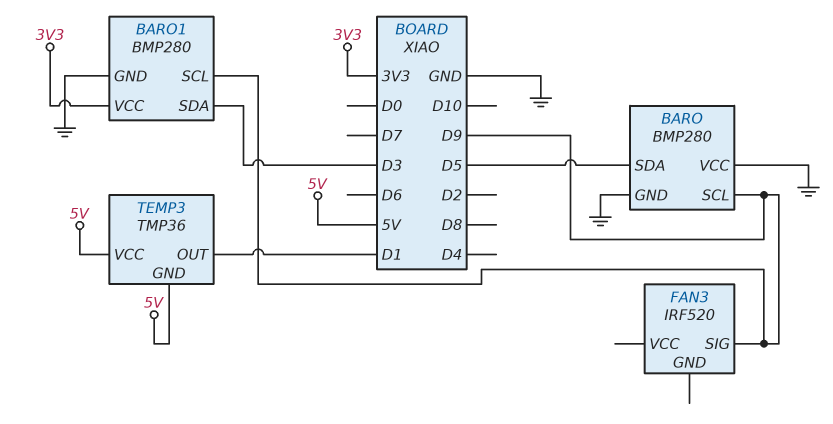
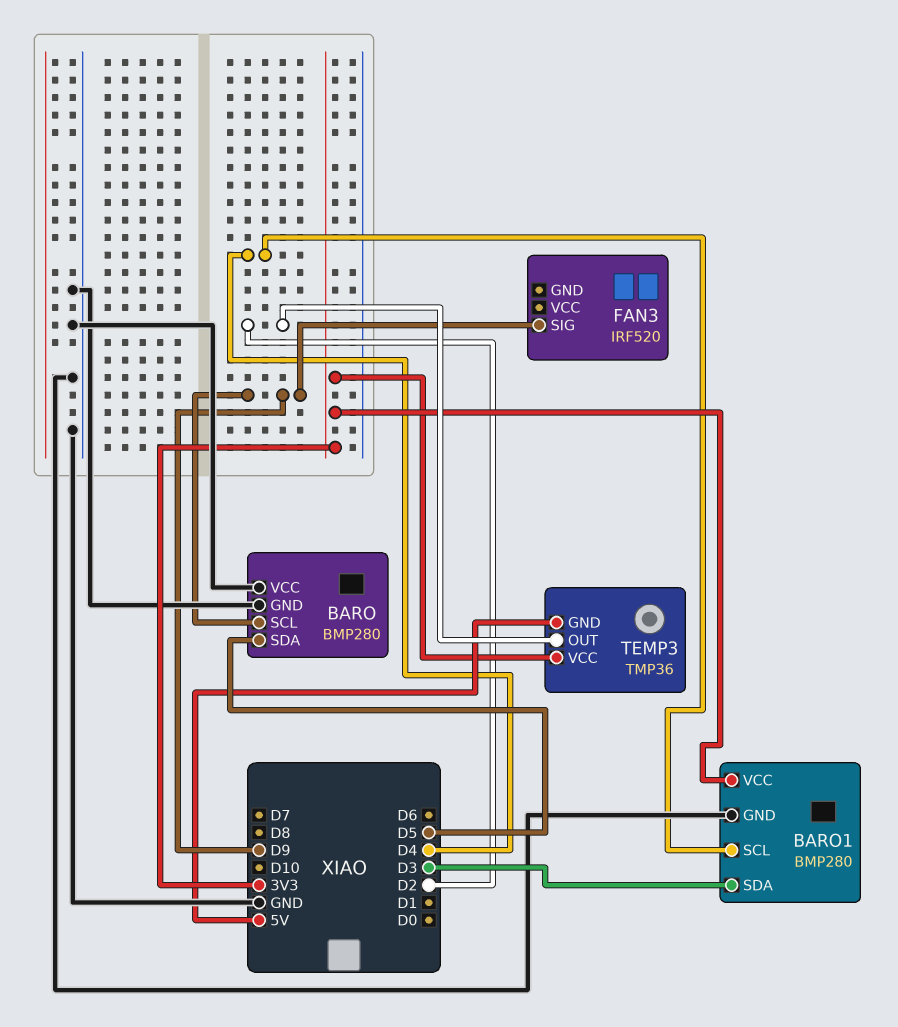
BARO1 pin SCL: D9 -> D4
TEMP3 pin OUT: D1 -> D2
TEMP3 pin VCC: 5V -> 3V3

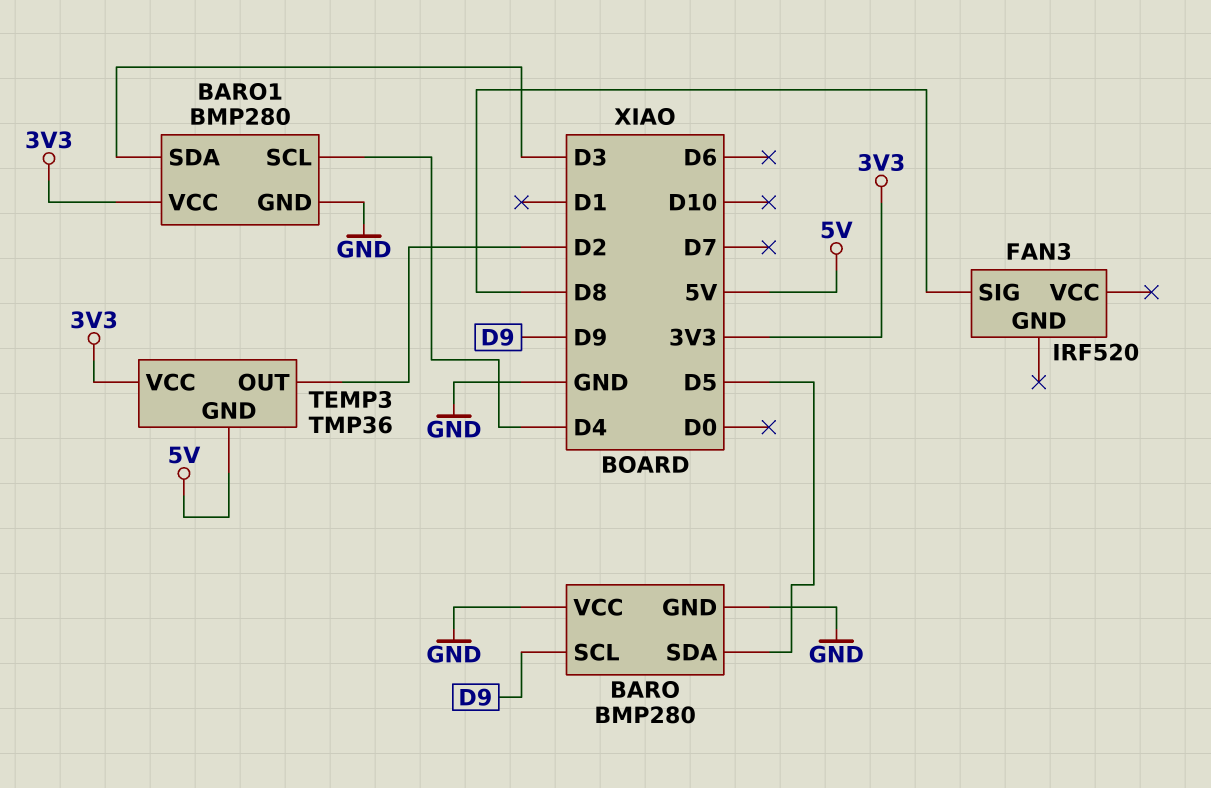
FAN3 pin SIG: D9 -> D8

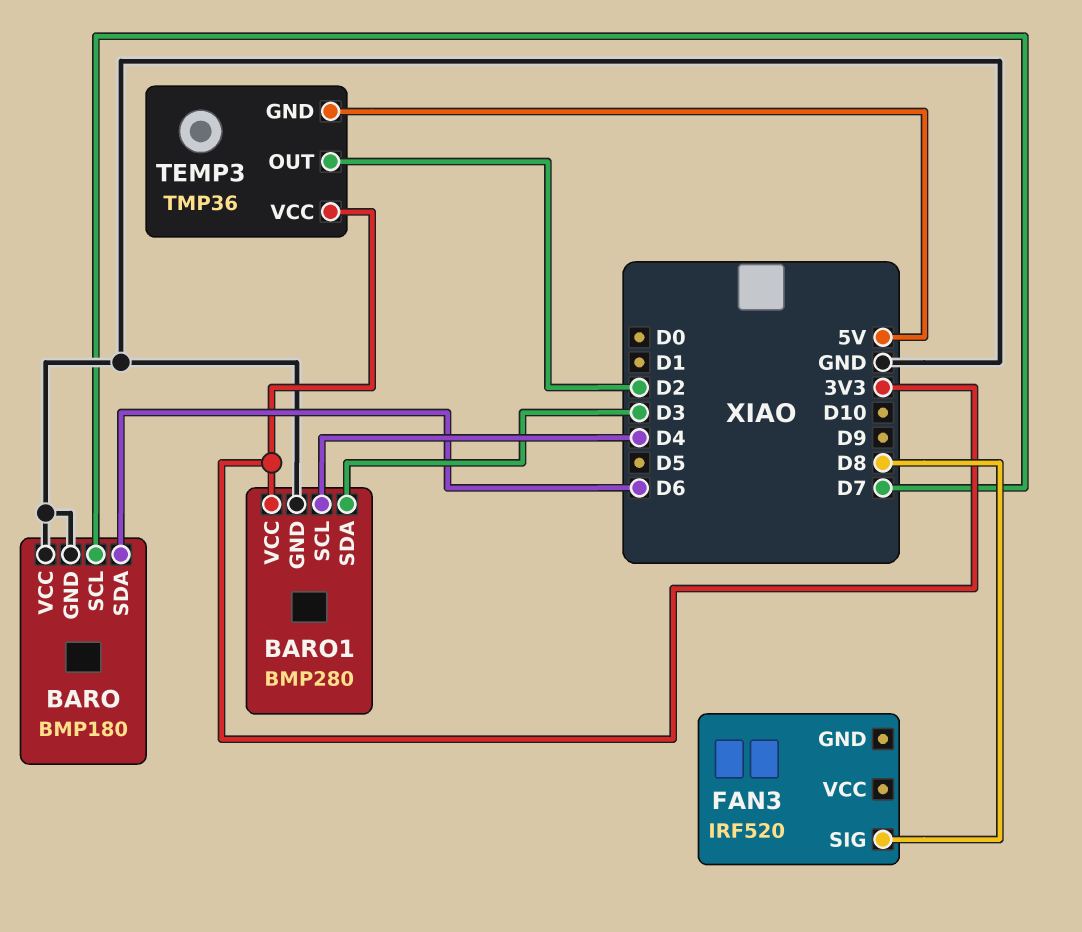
BARO: BMP280 -> BMP180
BARO pin SCL: D9 -> D7
BARO pin SDA: D5 -> D6

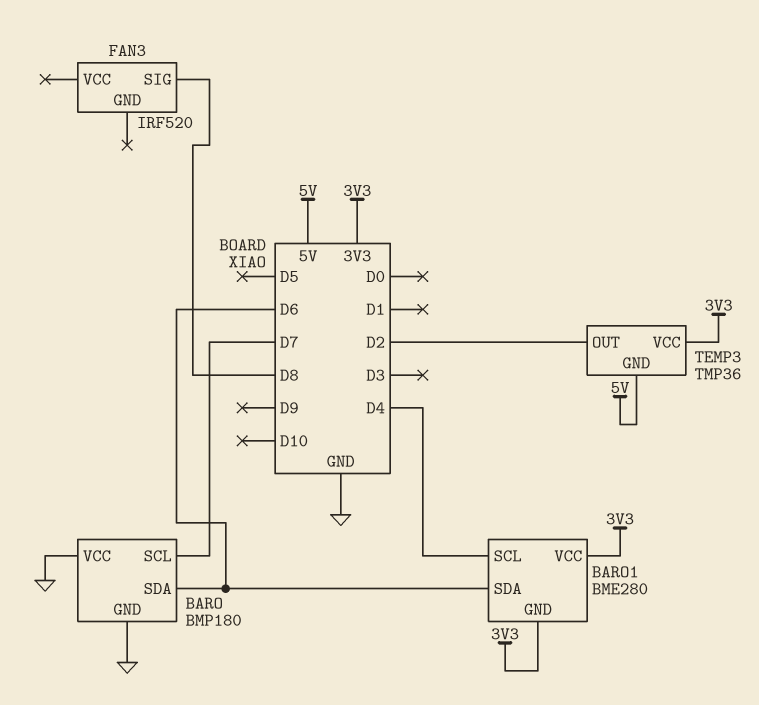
BARO1: BMP280 -> BME280
BARO1 pin GND: GND -> 3V3
BARO1 pin SDA: D3 -> D6

